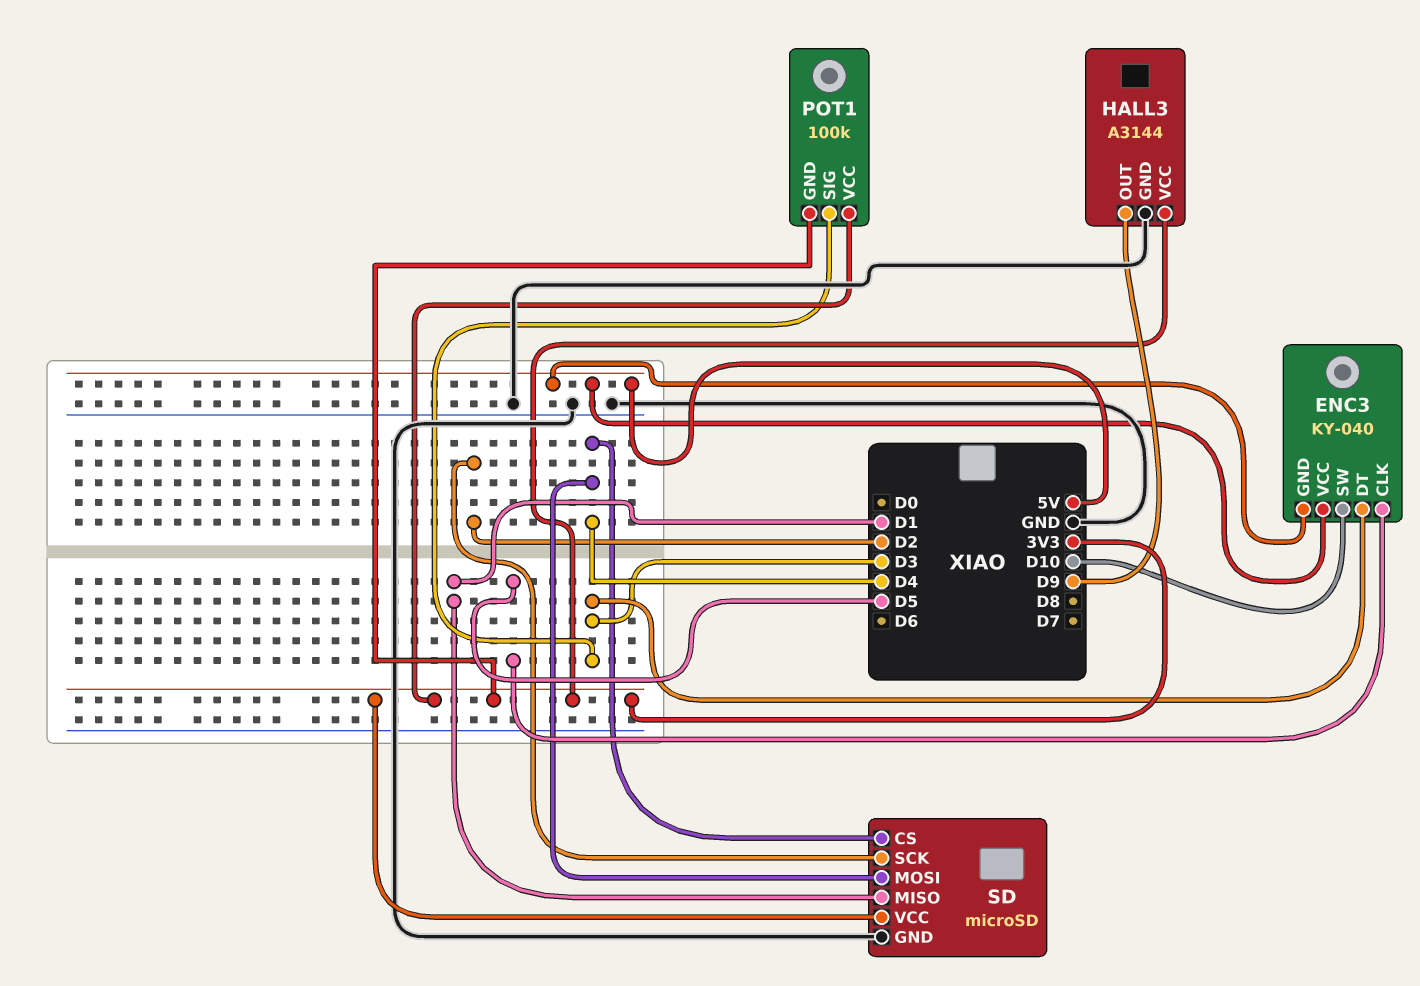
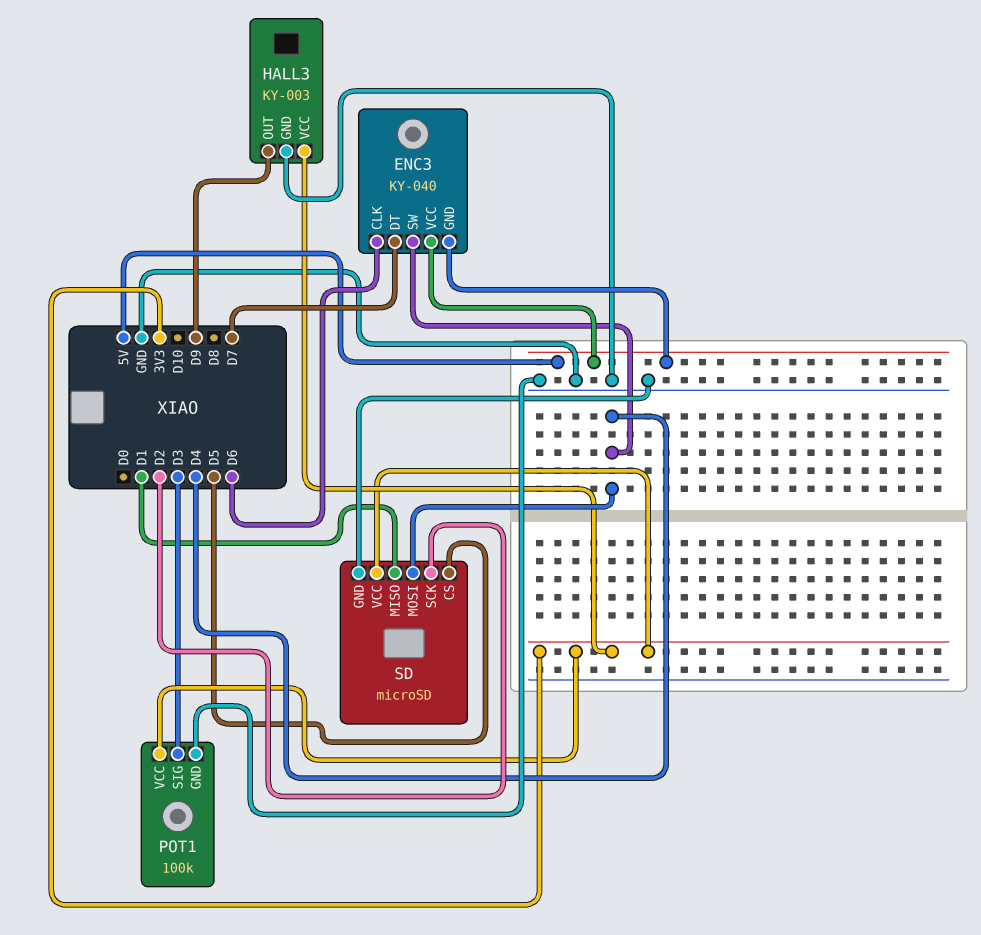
ENC3 pin CLK: D5 -> D6
ENC3 pin DT: D3 -> D7
ENC3 pin SW: D10 -> D4
HALL3: A3144 -> KY-003
POT1 pin GND: 3V3 -> GND
SD pin CS: D4 -> D5

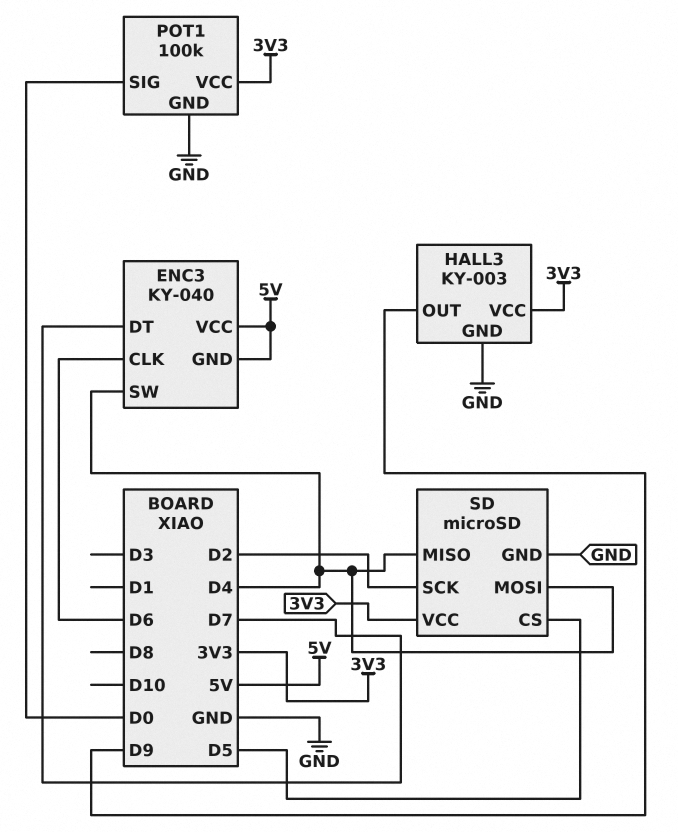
POT1 pin SIG: D3 -> D0
SD pin MISO: D1 -> D4

